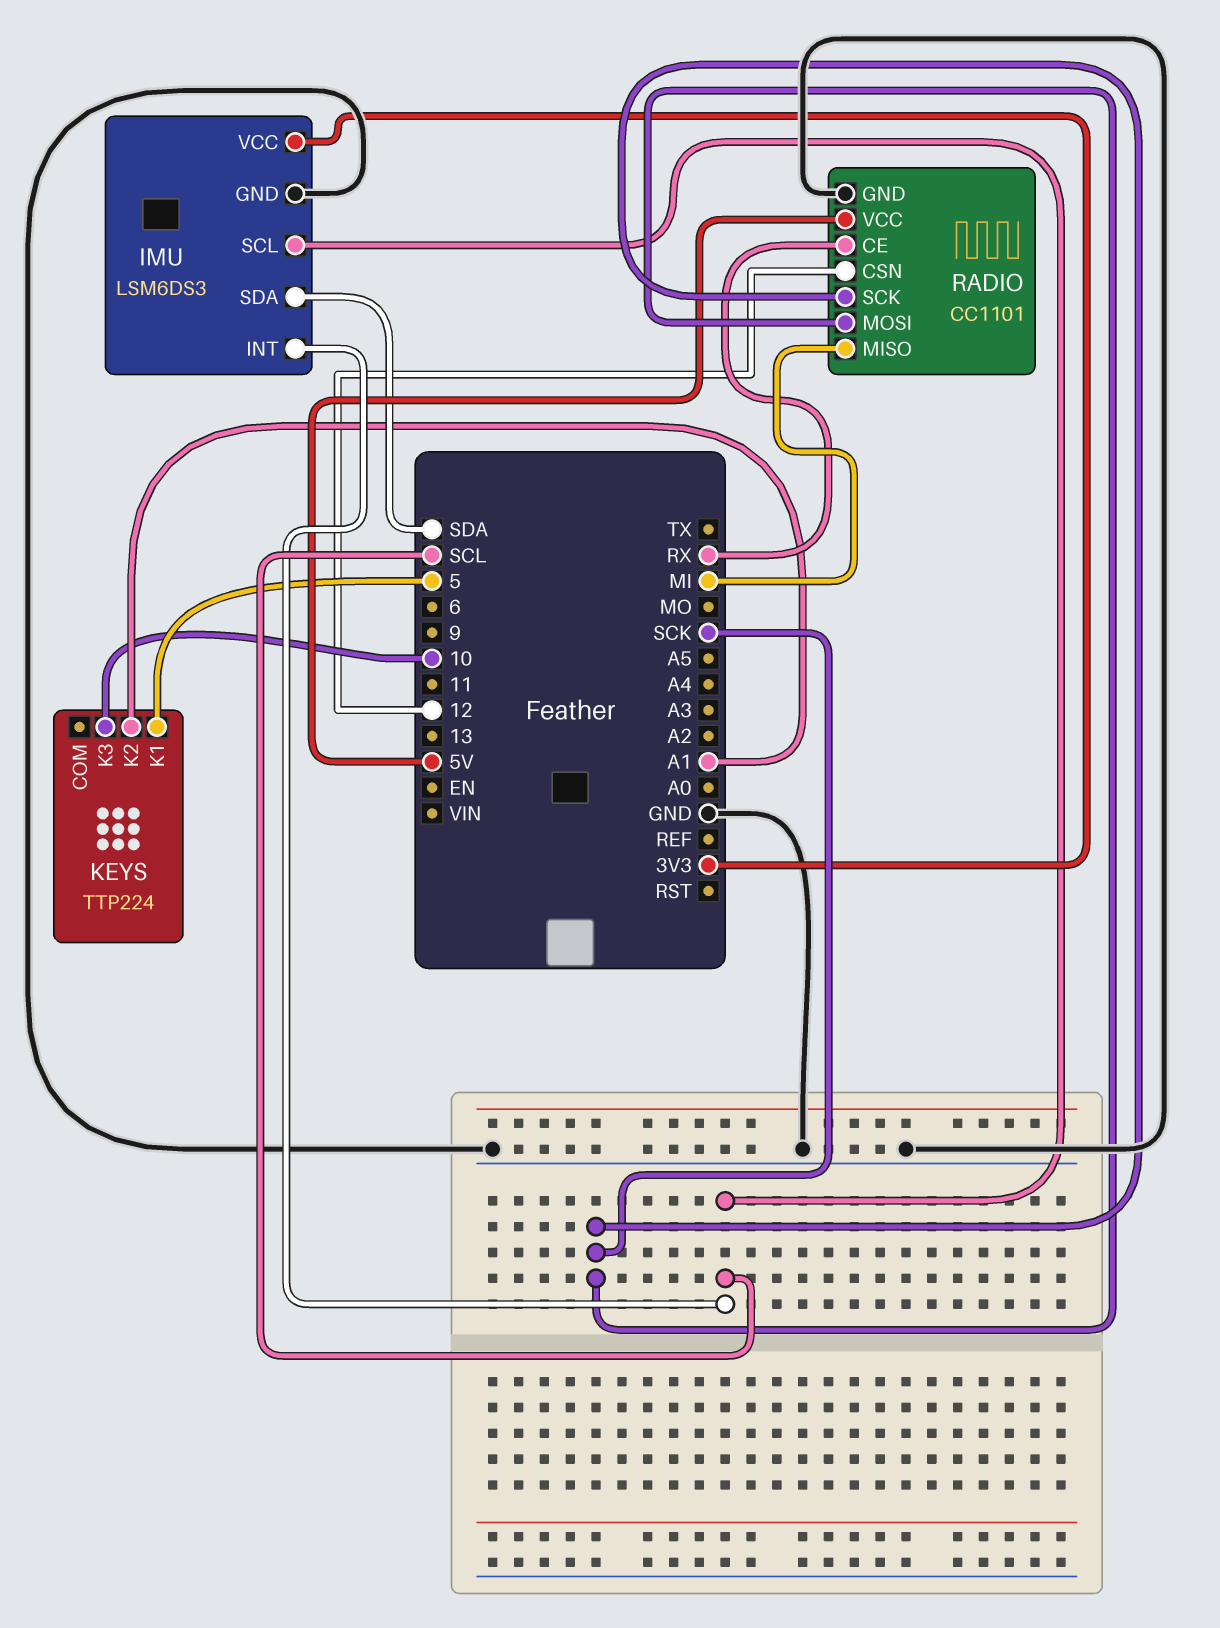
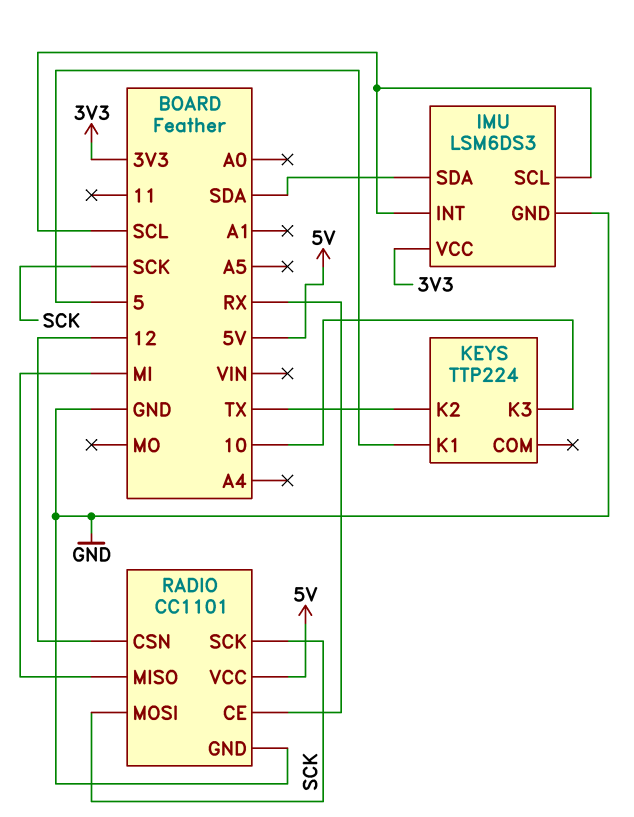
KEYS pin K2: A1 -> TX

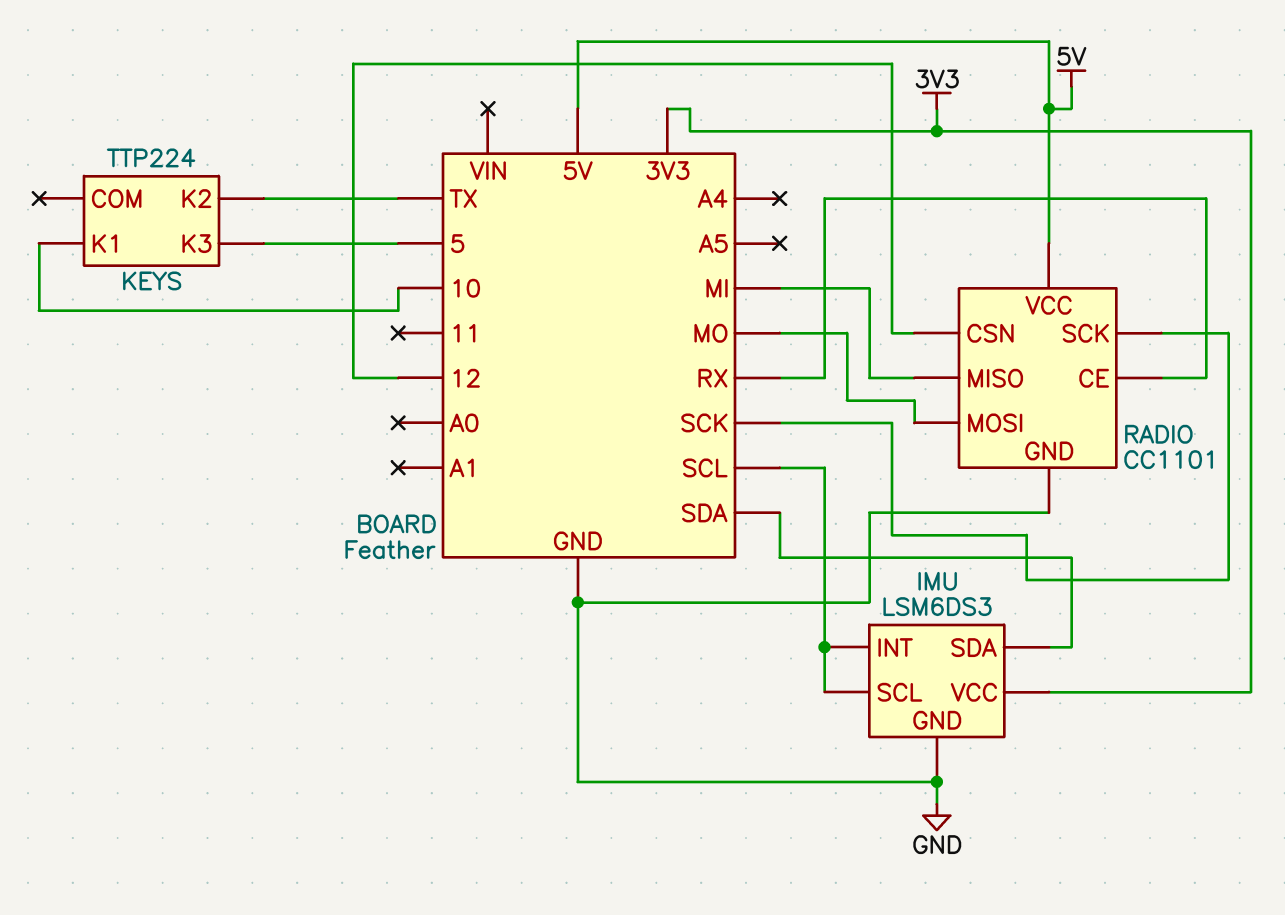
KEYS pin K1: 5 -> 10
KEYS pin K3: 10 -> 5
RADIO pin MOSI: SCK -> MO

